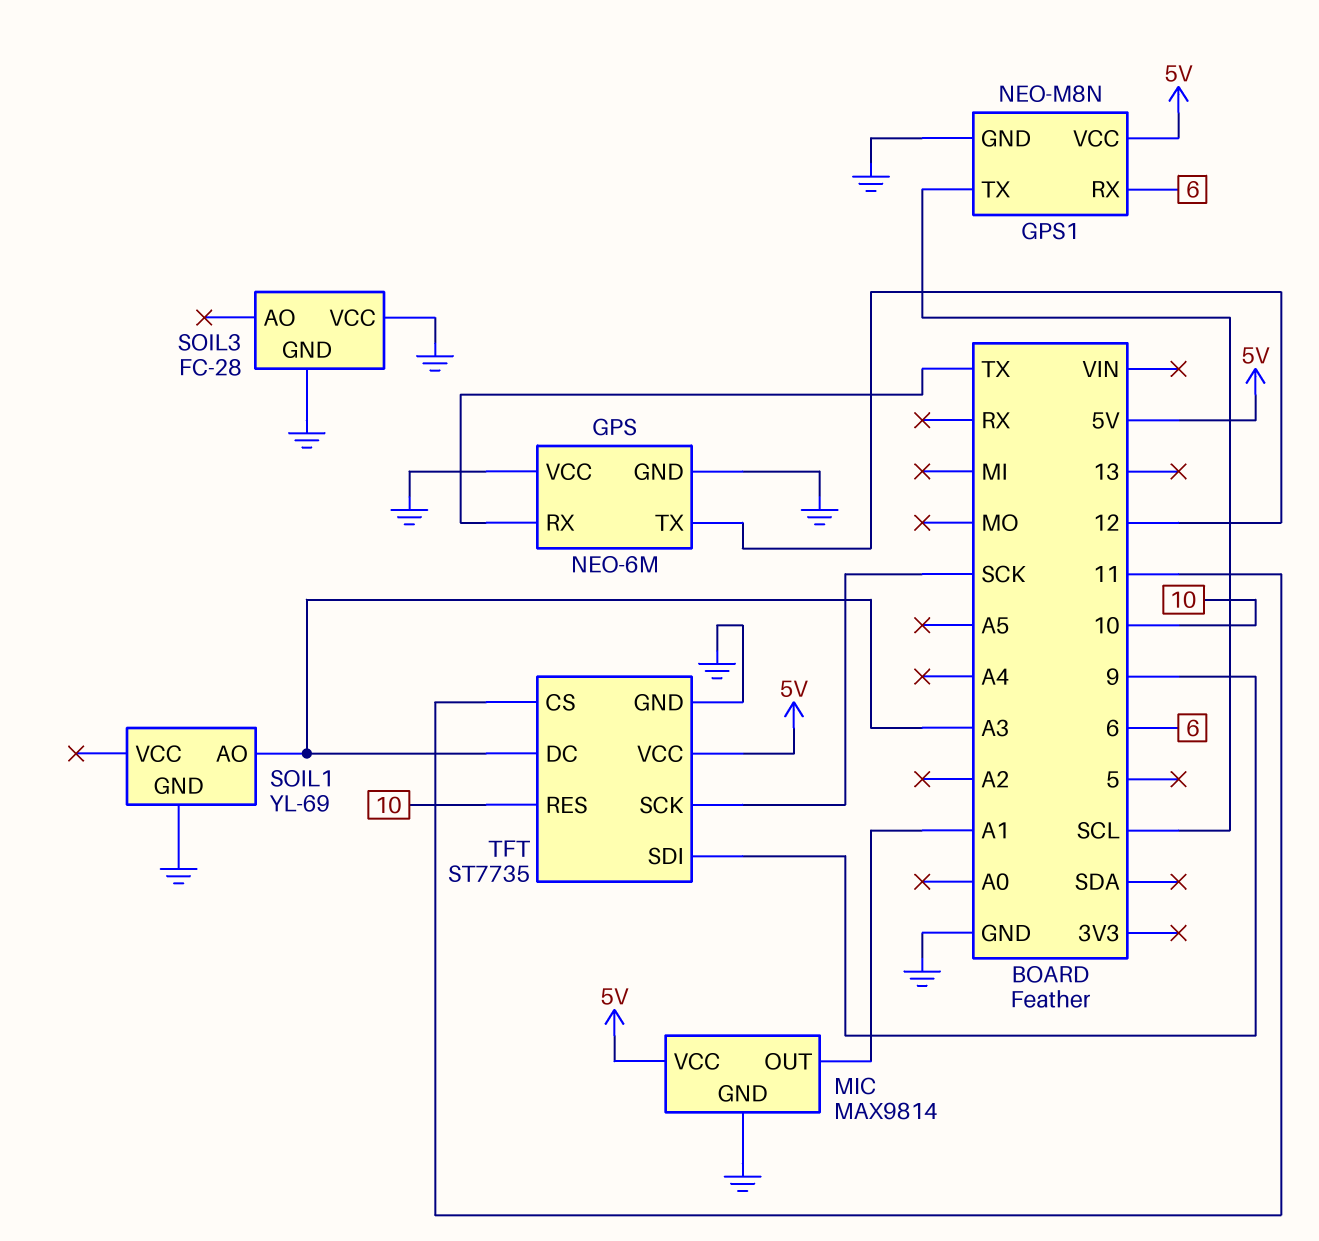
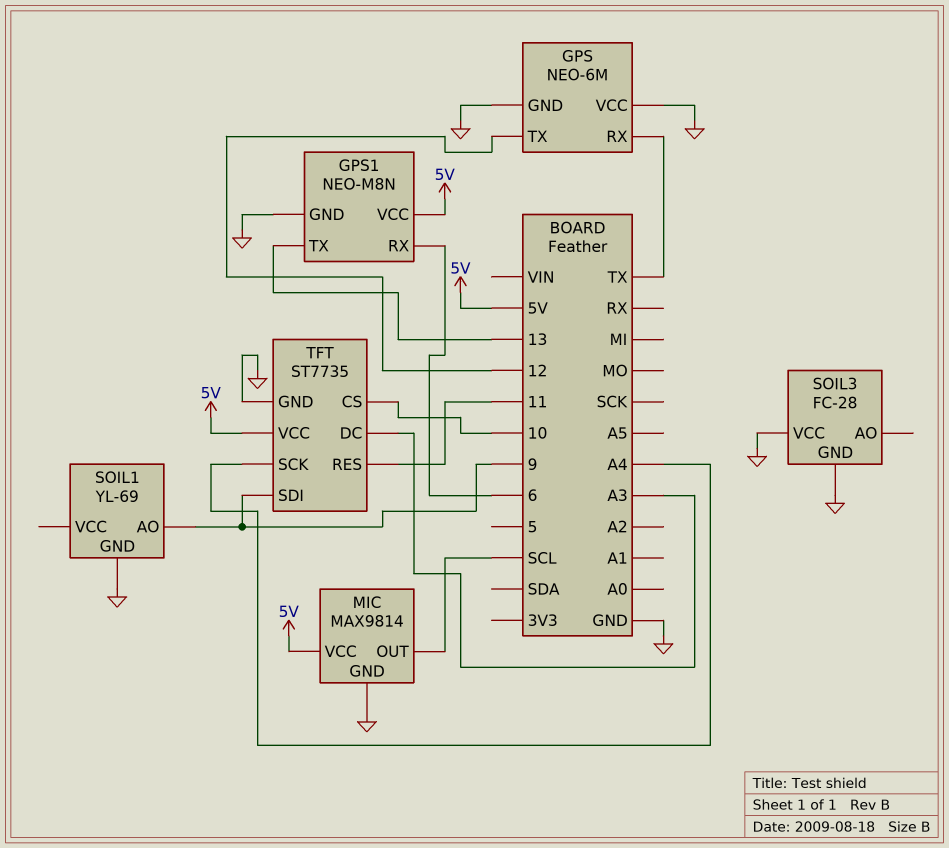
GPS1 pin TX: SCL -> 13
MIC pin OUT: A1 -> SCL
SOIL1 pin AO: A3 -> 9
TFT pin CS: 11 -> 10
TFT pin RES: 10 -> 11
TFT pin SCK: SCK -> A4

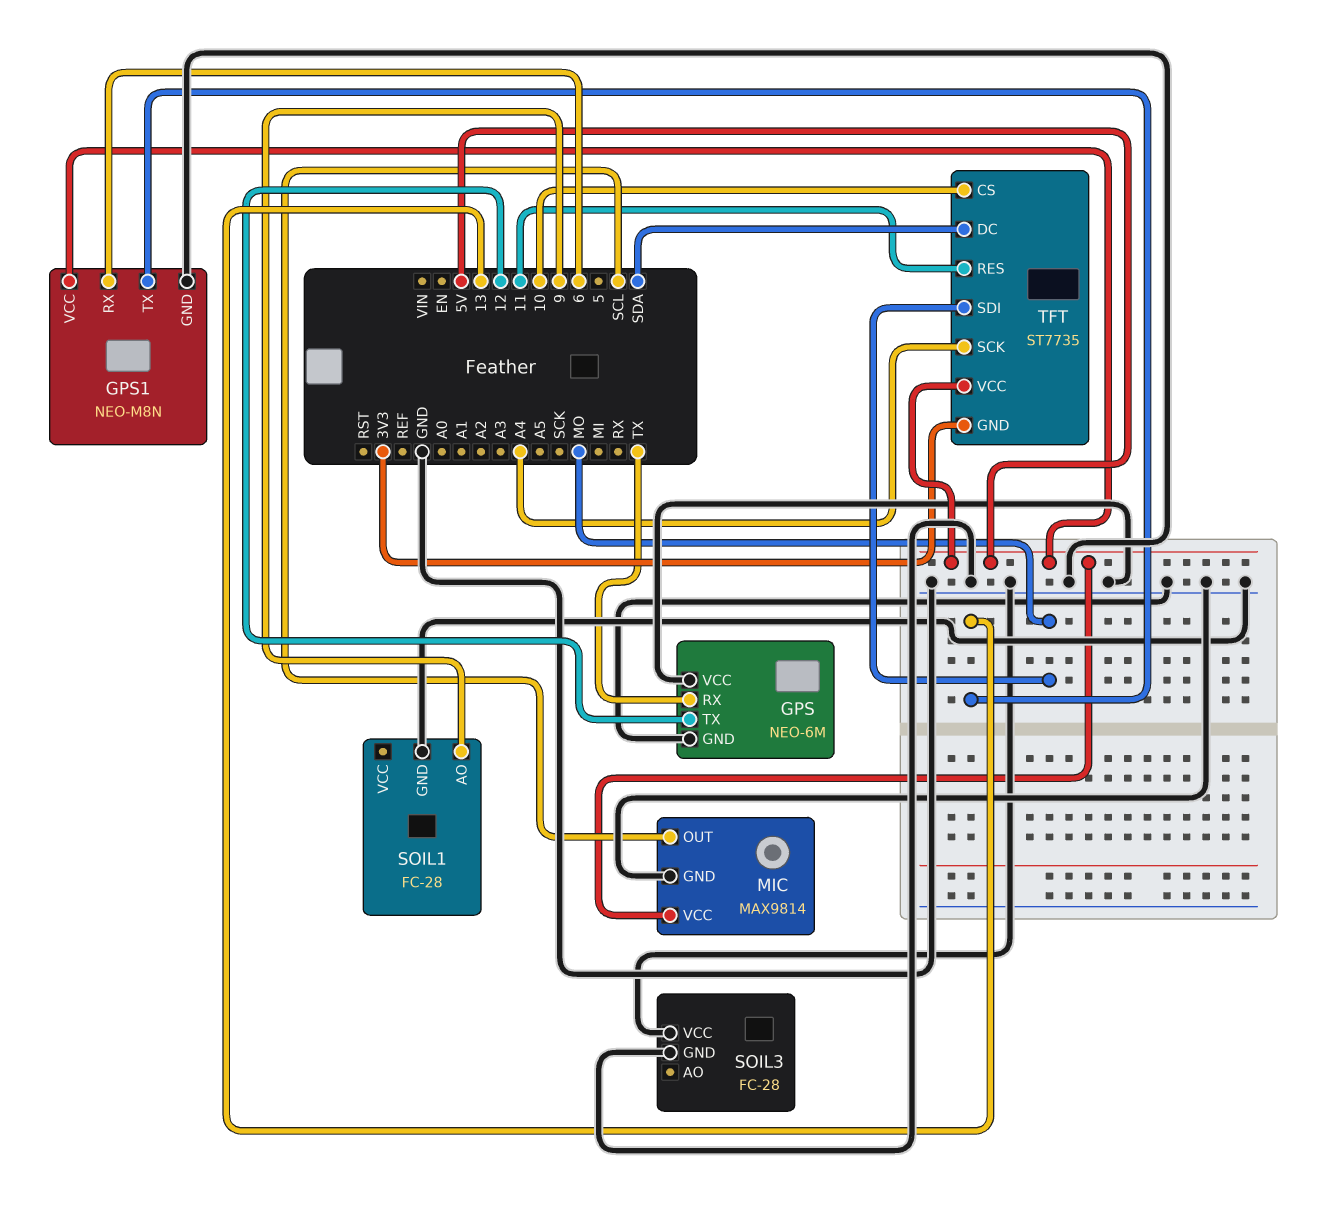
SOIL1: YL-69 -> FC-28
TFT pin DC: A3 -> SDA
TFT pin GND: GND -> 3V3
TFT pin SDI: 9 -> MO

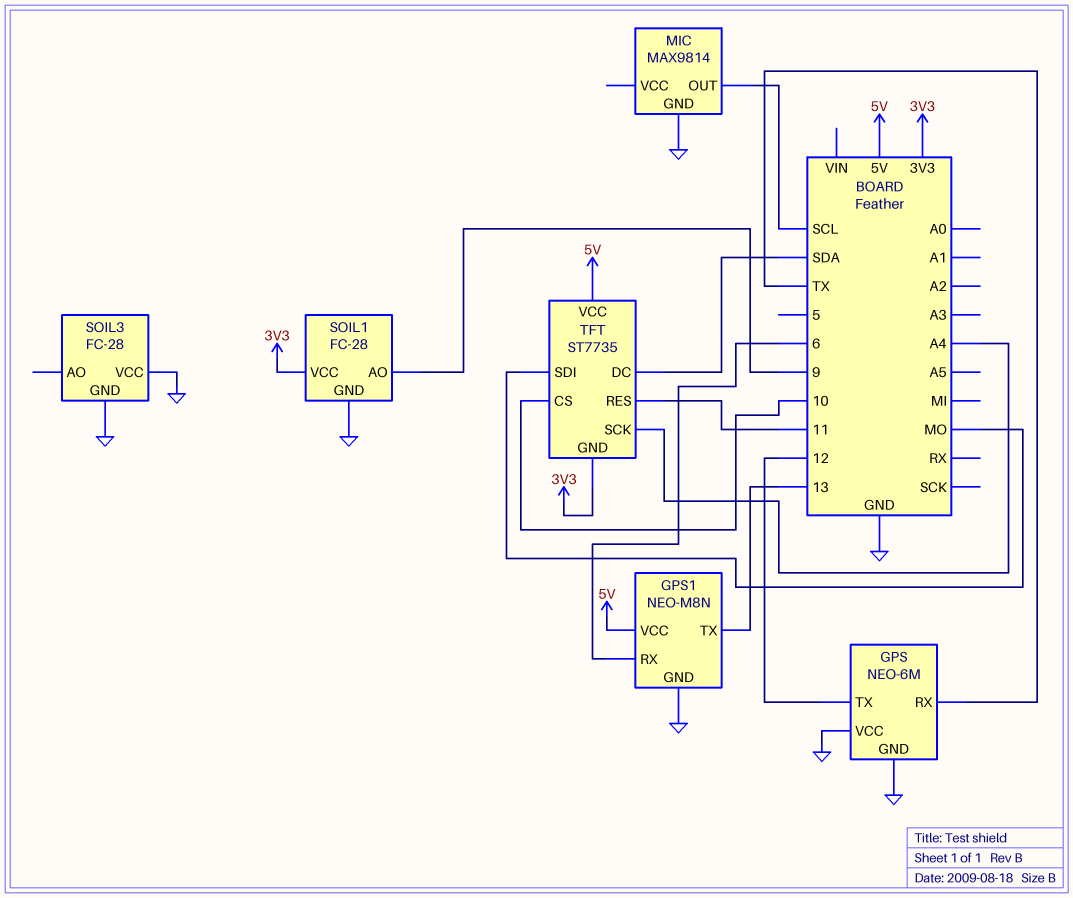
MIC pin VCC: 5V -> none
SOIL1 pin VCC: none -> 3V3

